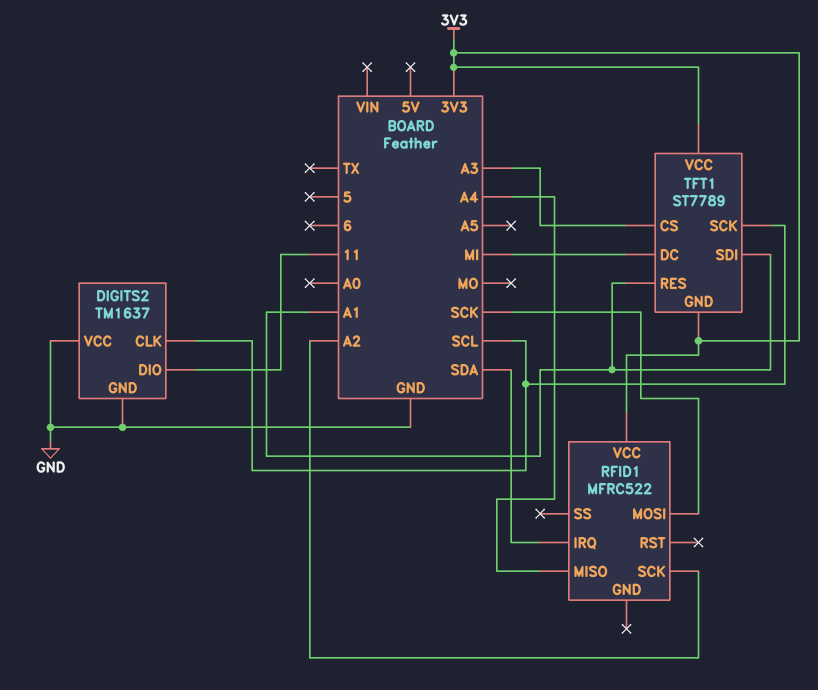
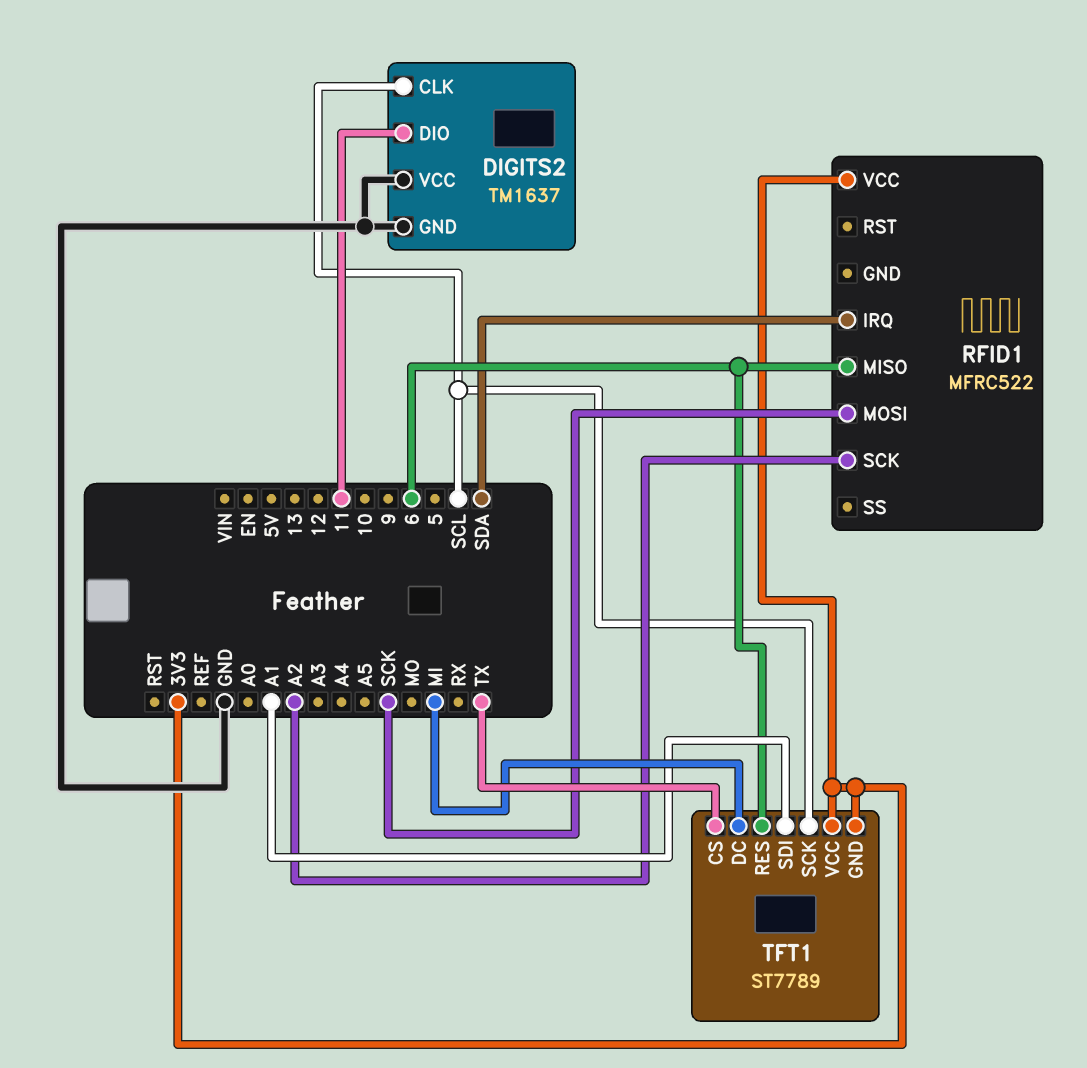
RFID1 pin MISO: A4 -> 6
TFT1 pin CS: A3 -> TX
TFT1 pin RES: A1 -> 6

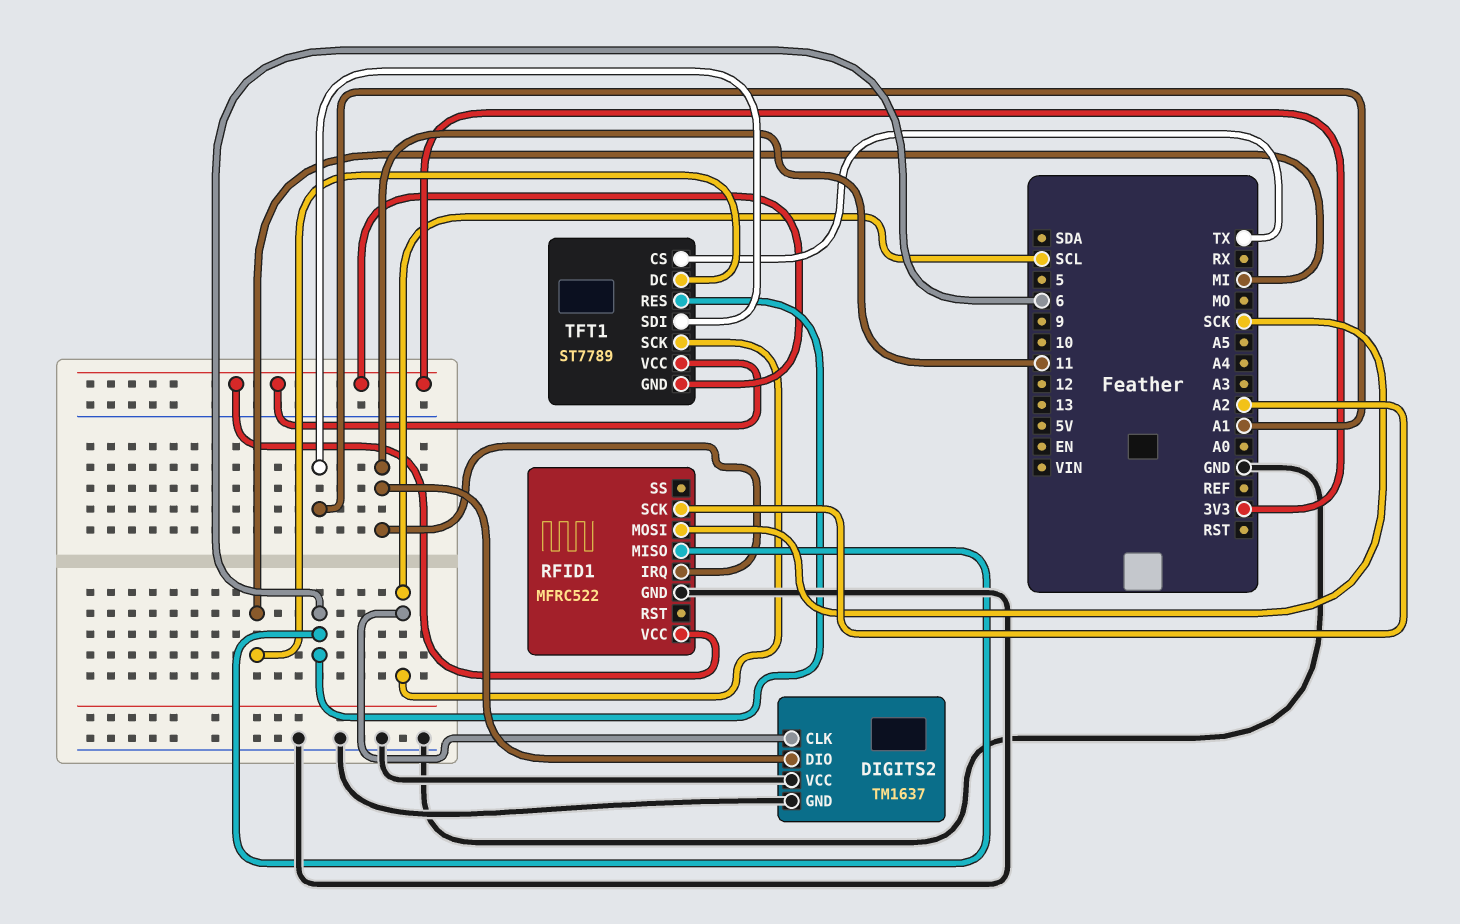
RFID1 pin GND: none -> GND
RFID1 pin IRQ: SDA -> 11

